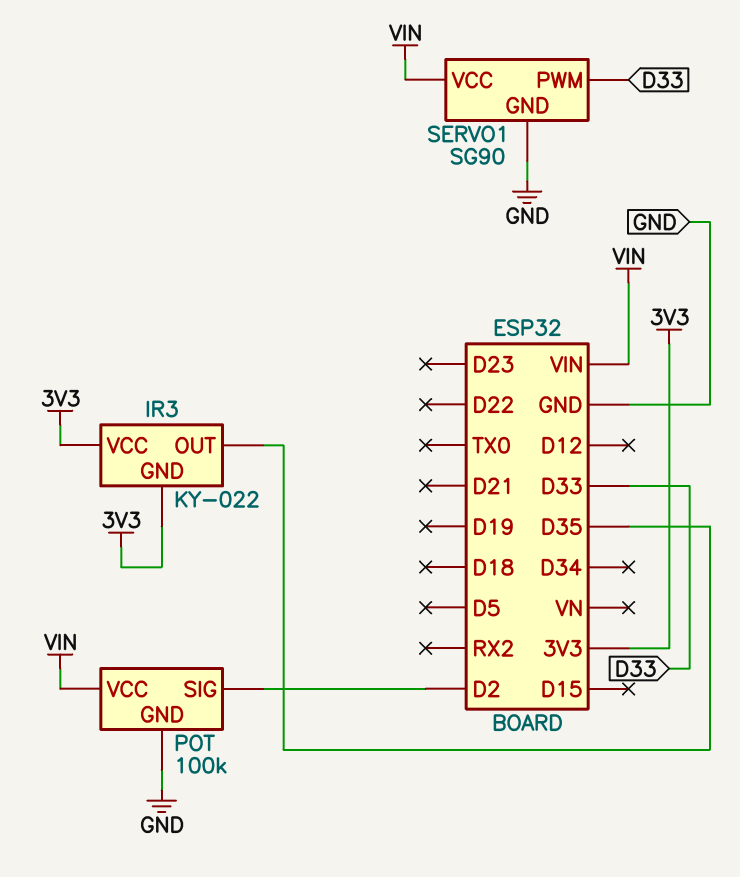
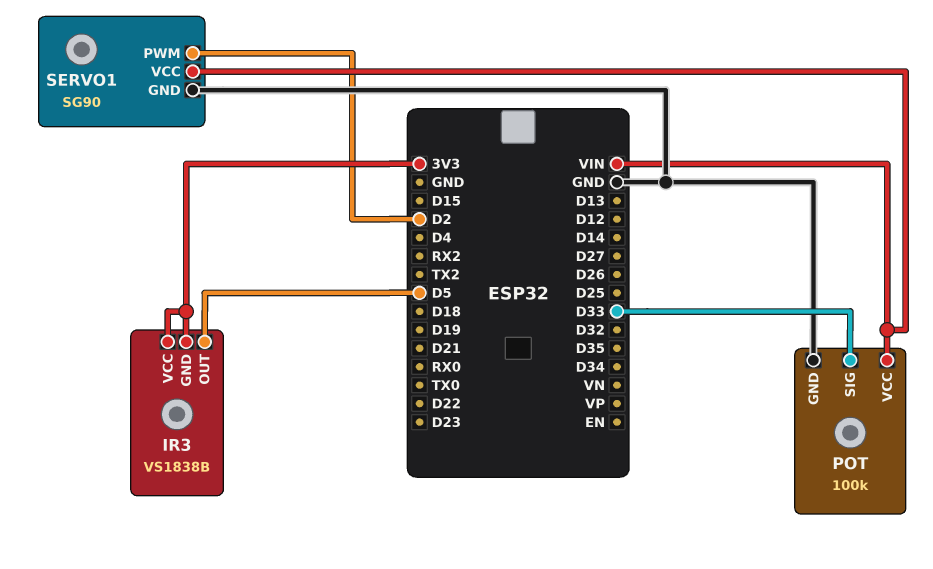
IR3: KY-022 -> VS1838B
IR3 pin OUT: D35 -> D5
POT pin SIG: D2 -> D33
SERVO1 pin PWM: D33 -> D2

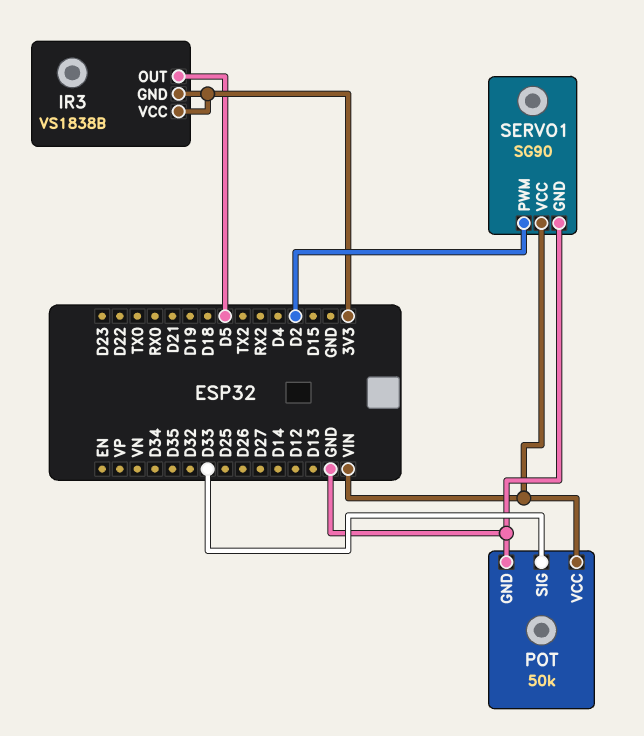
POT: 100k -> 50k

